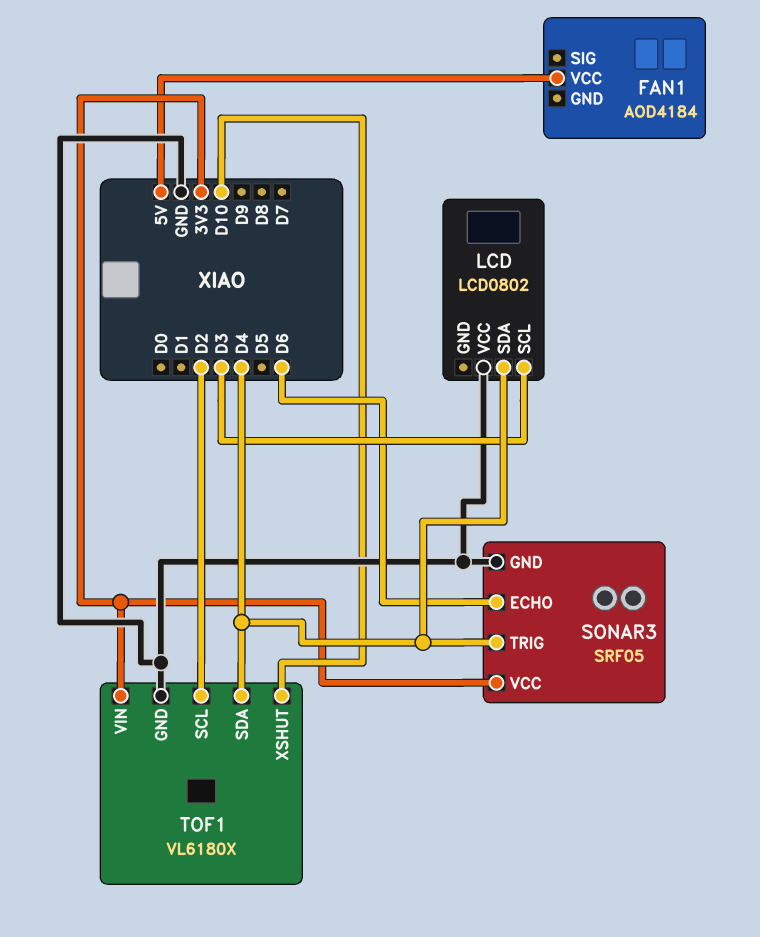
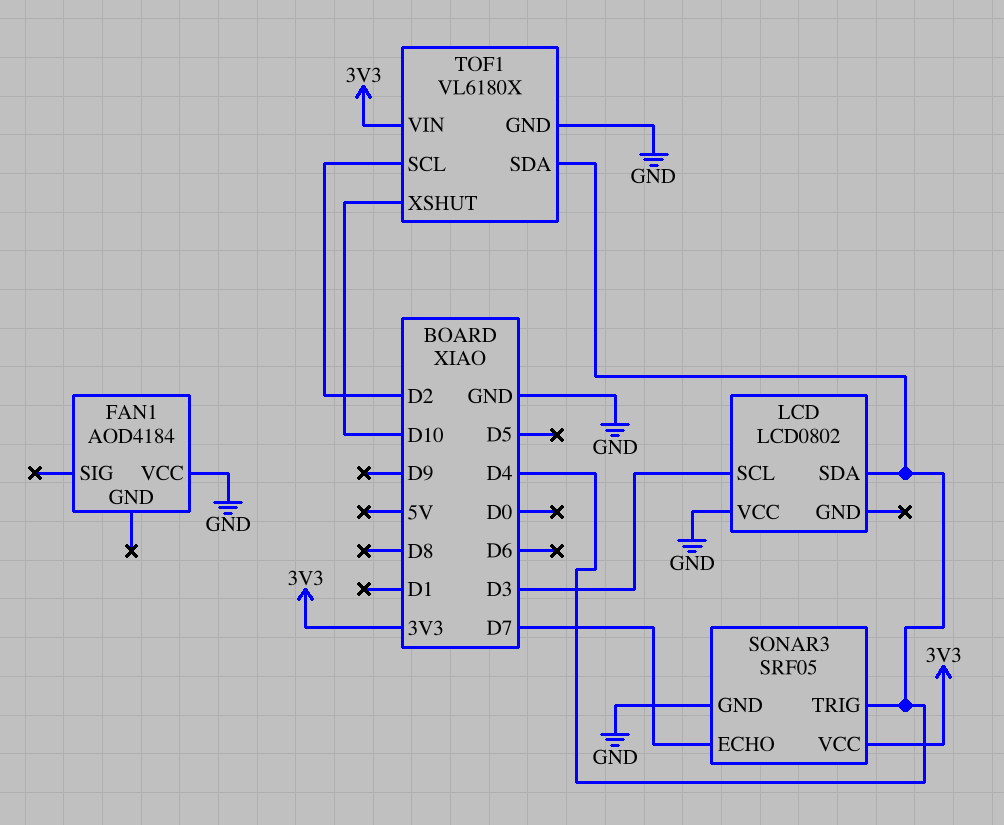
FAN1 pin VCC: 5V -> GND
SONAR3 pin ECHO: D6 -> D7

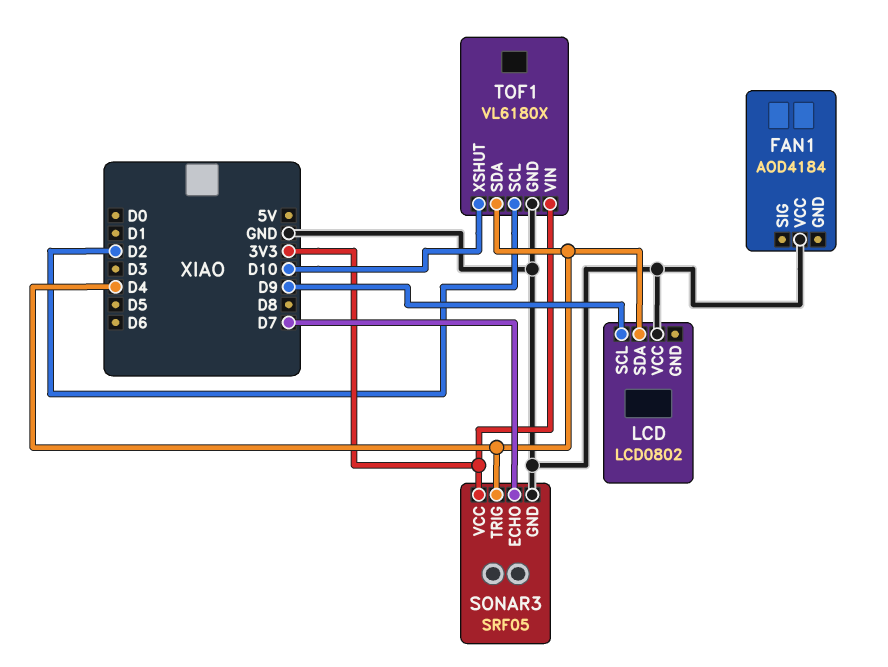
LCD pin SCL: D3 -> D9

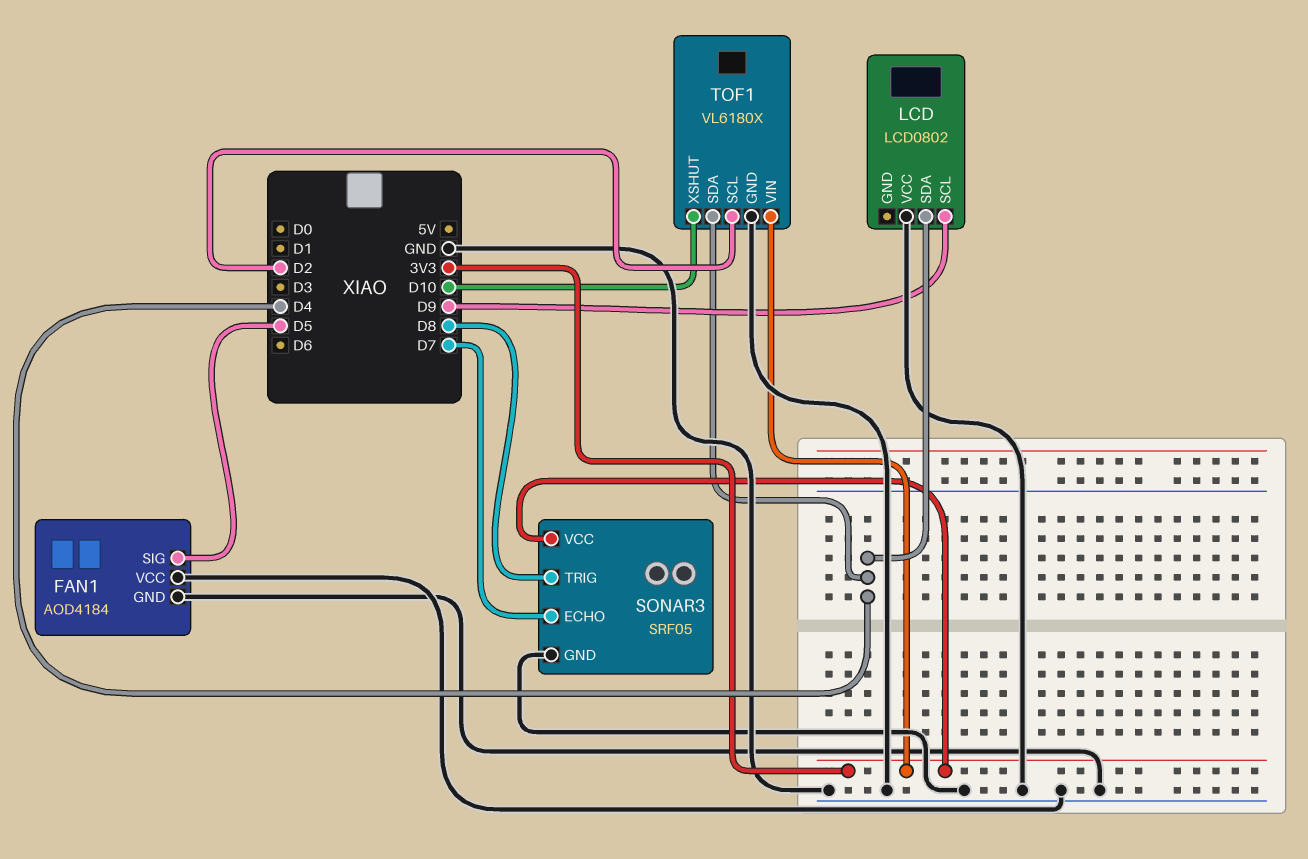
FAN1 pin GND: none -> GND
FAN1 pin SIG: none -> D5
SONAR3 pin TRIG: D4 -> D8

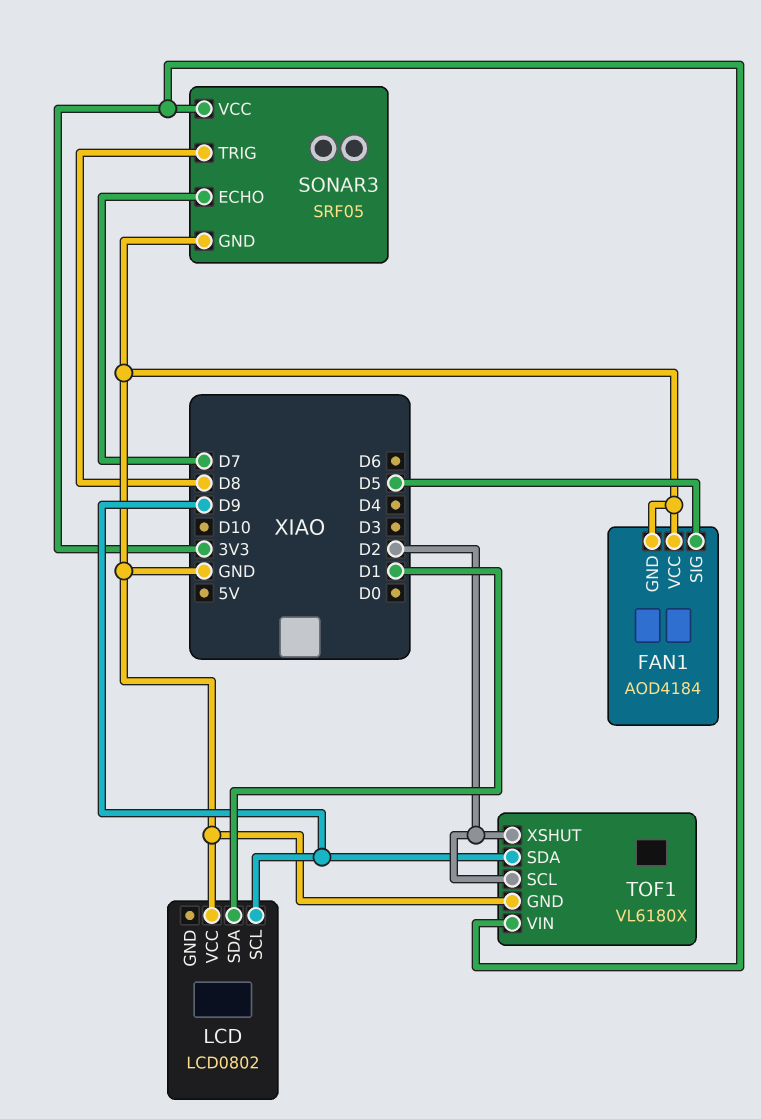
LCD pin SDA: D4 -> D1
TOF1 pin SDA: D4 -> D9
TOF1 pin XSHUT: D10 -> D2

